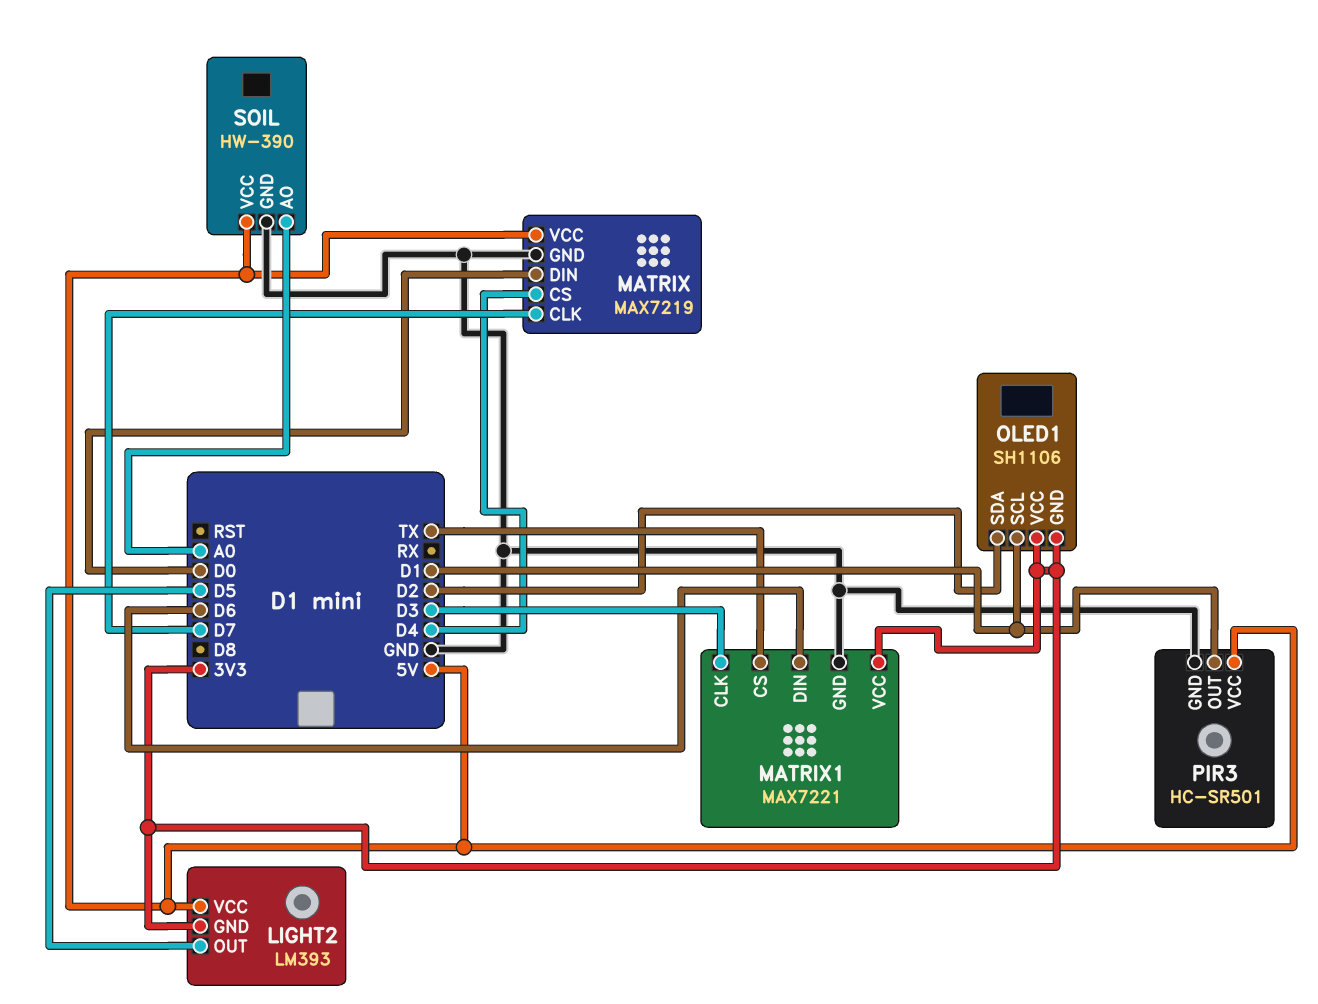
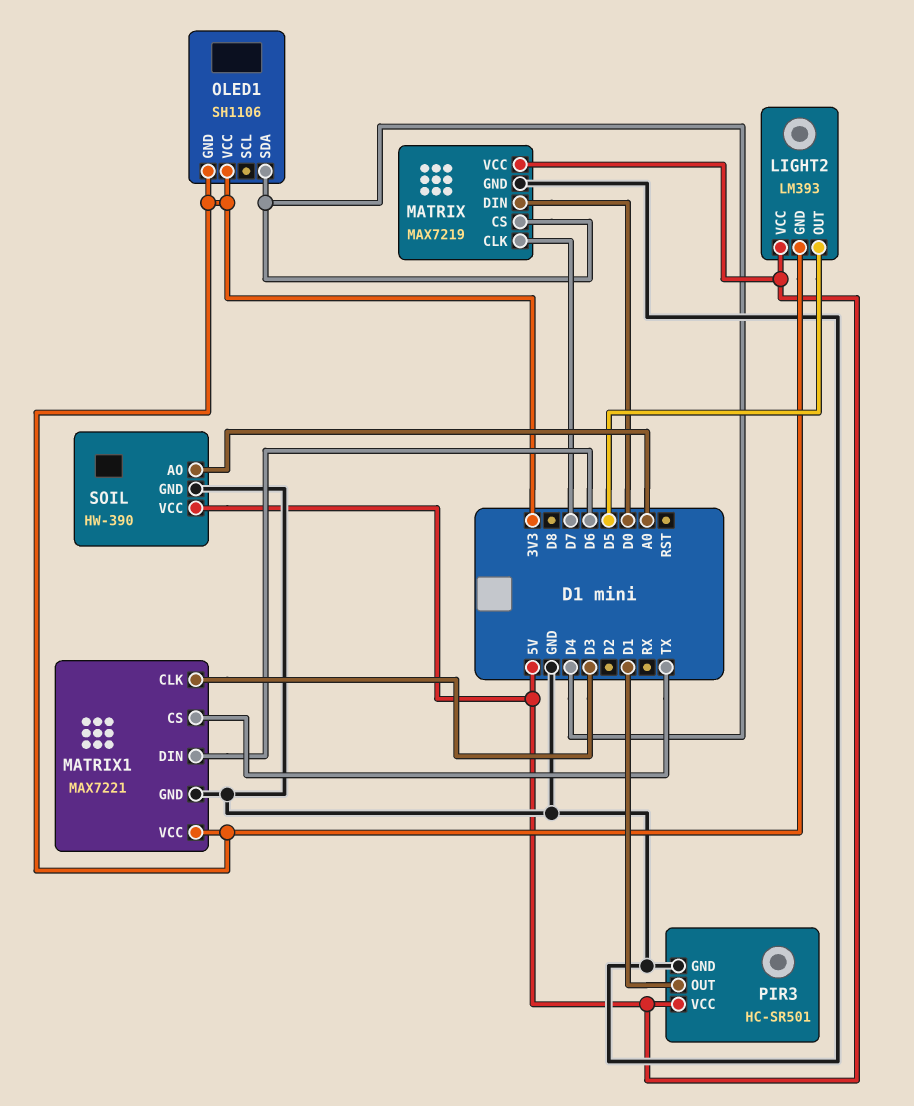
OLED1 pin SCL: D1 -> none
OLED1 pin SDA: D2 -> D4

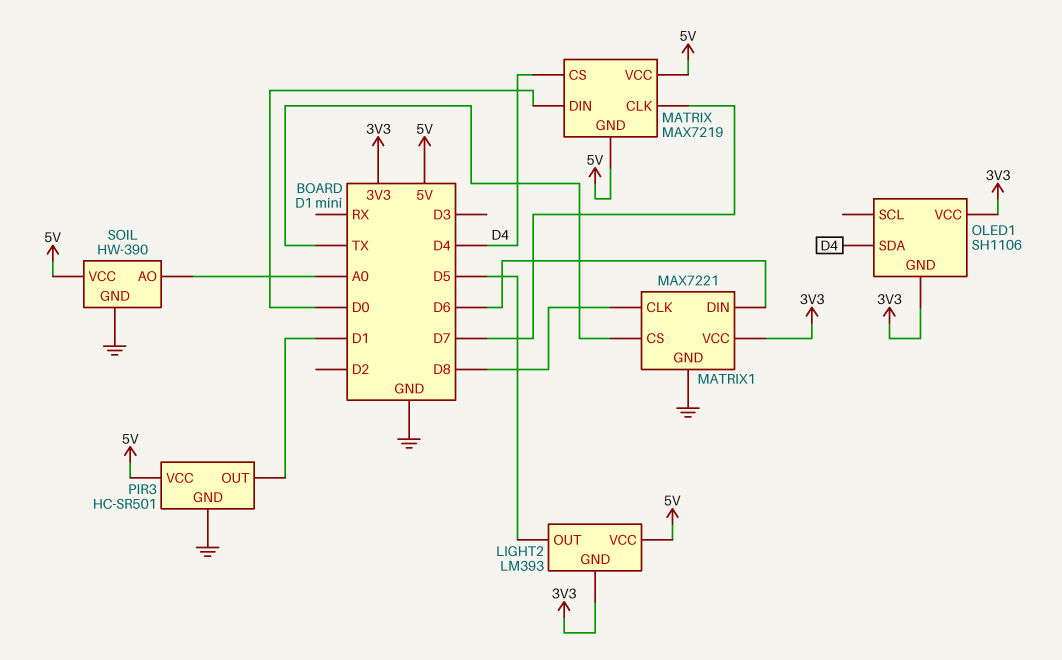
MATRIX pin GND: GND -> 5V
MATRIX1 pin CLK: D3 -> D8

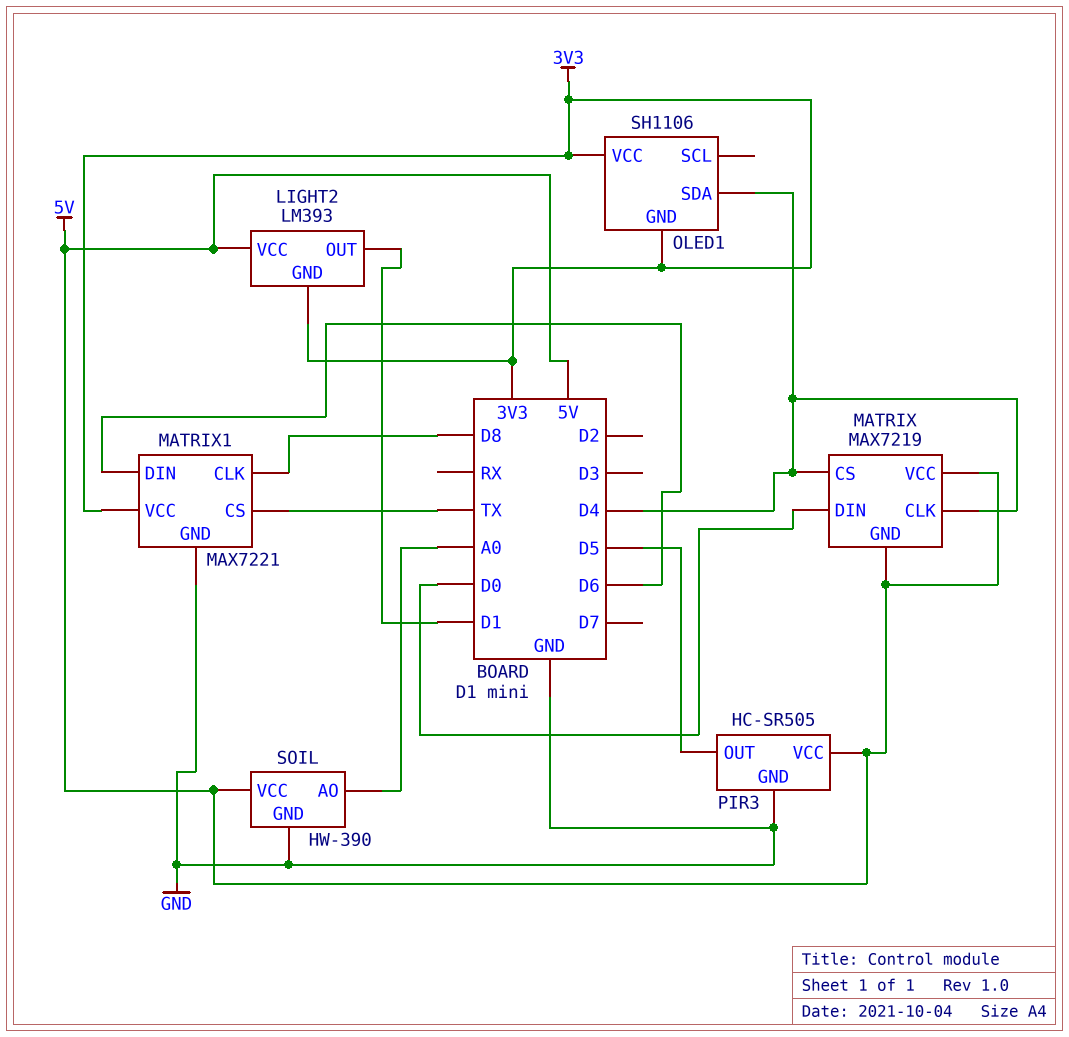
LIGHT2 pin OUT: D5 -> D1
MATRIX pin CLK: D7 -> D4
PIR3: HC-SR501 -> HC-SR505
PIR3 pin OUT: D1 -> D5

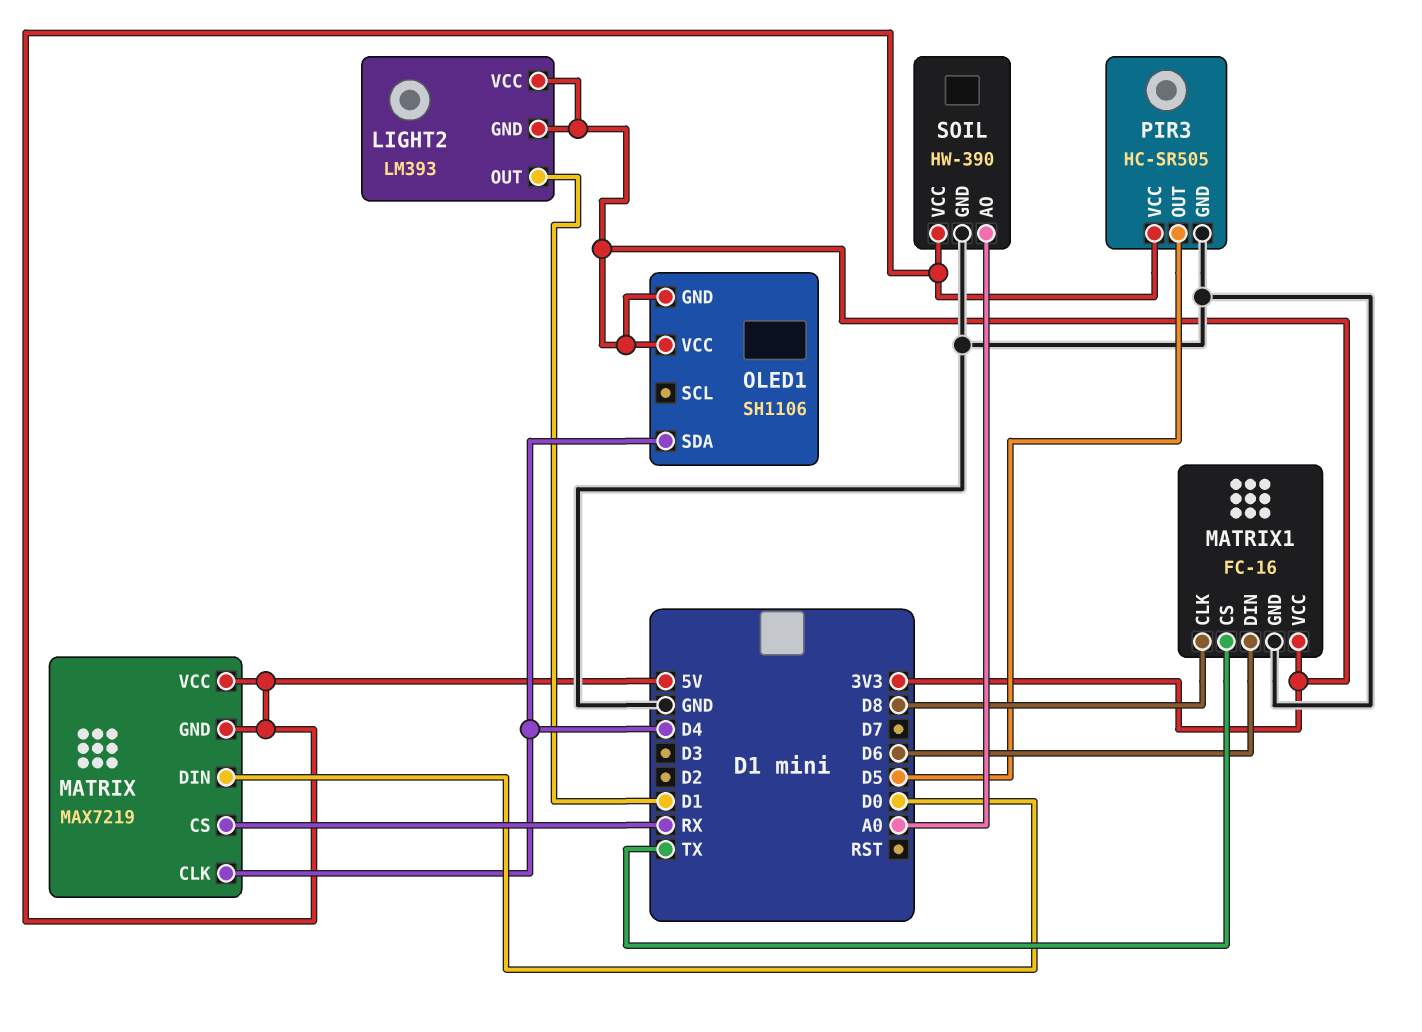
LIGHT2 pin VCC: 5V -> 3V3
MATRIX pin CS: D4 -> RX
MATRIX1: MAX7221 -> FC-16

